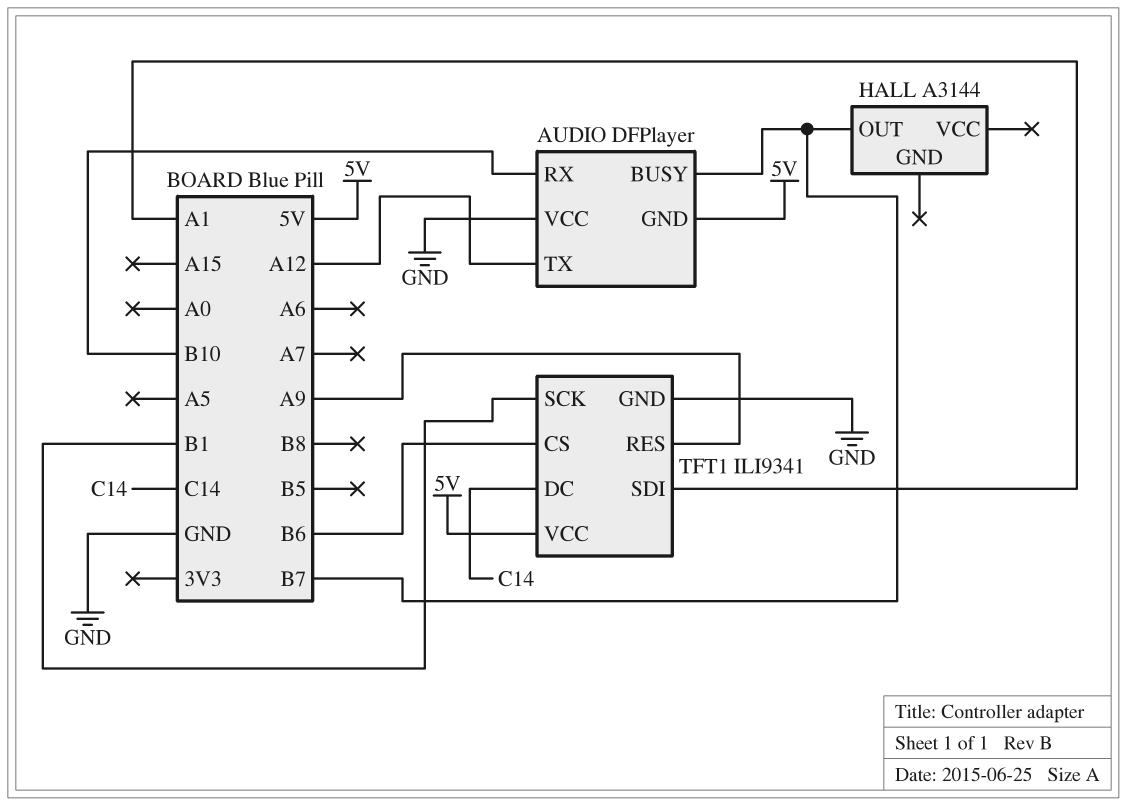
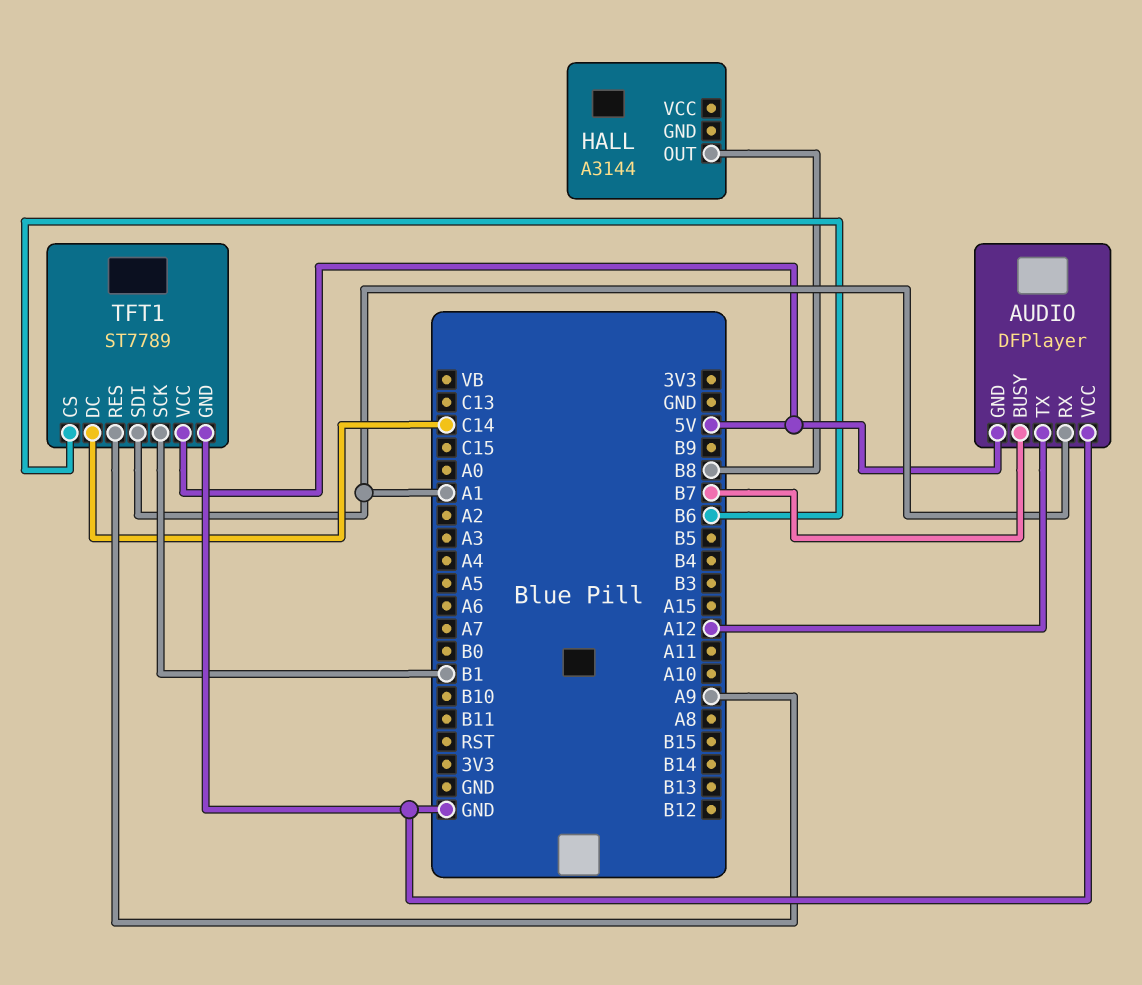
AUDIO pin RX: B10 -> A1
HALL pin OUT: B7 -> B8
TFT1: ILI9341 -> ST7789

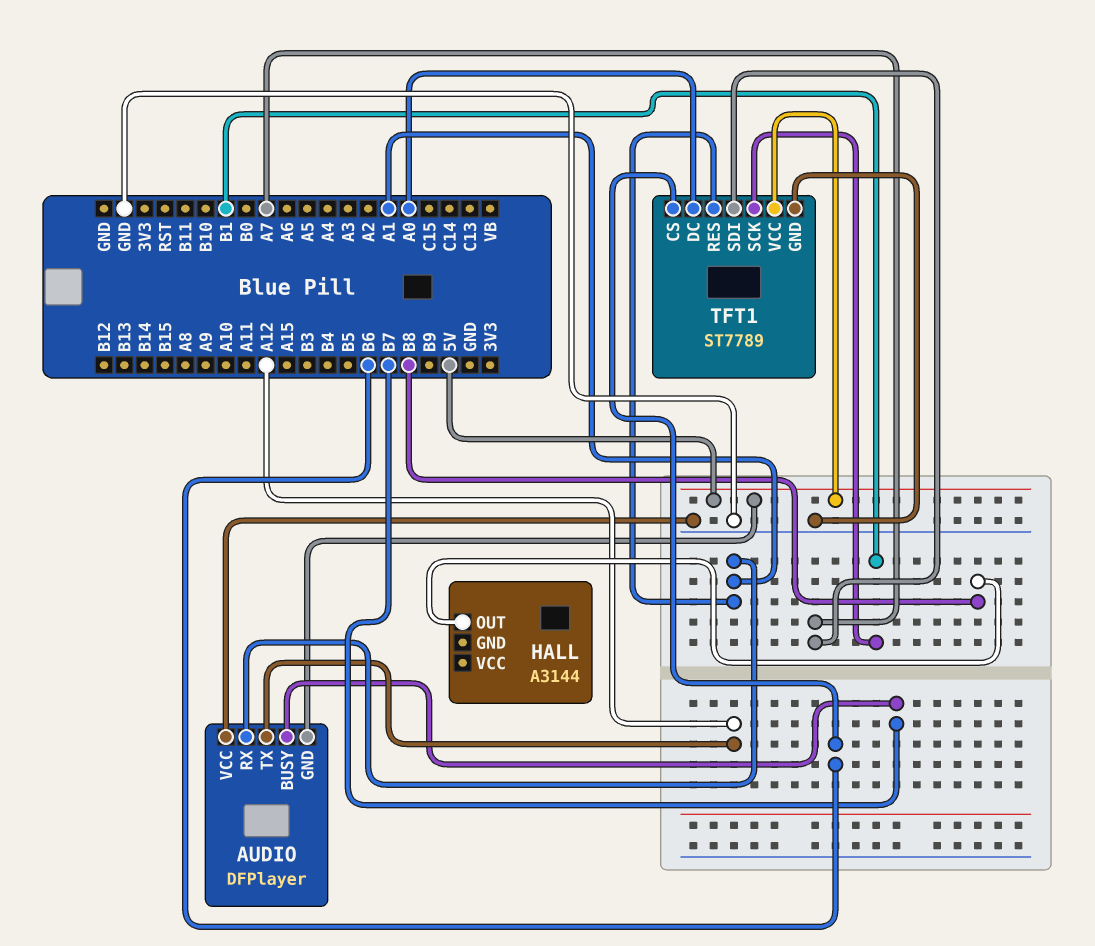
TFT1 pin DC: C14 -> A0
TFT1 pin RES: A9 -> A1
TFT1 pin SDI: A1 -> A7

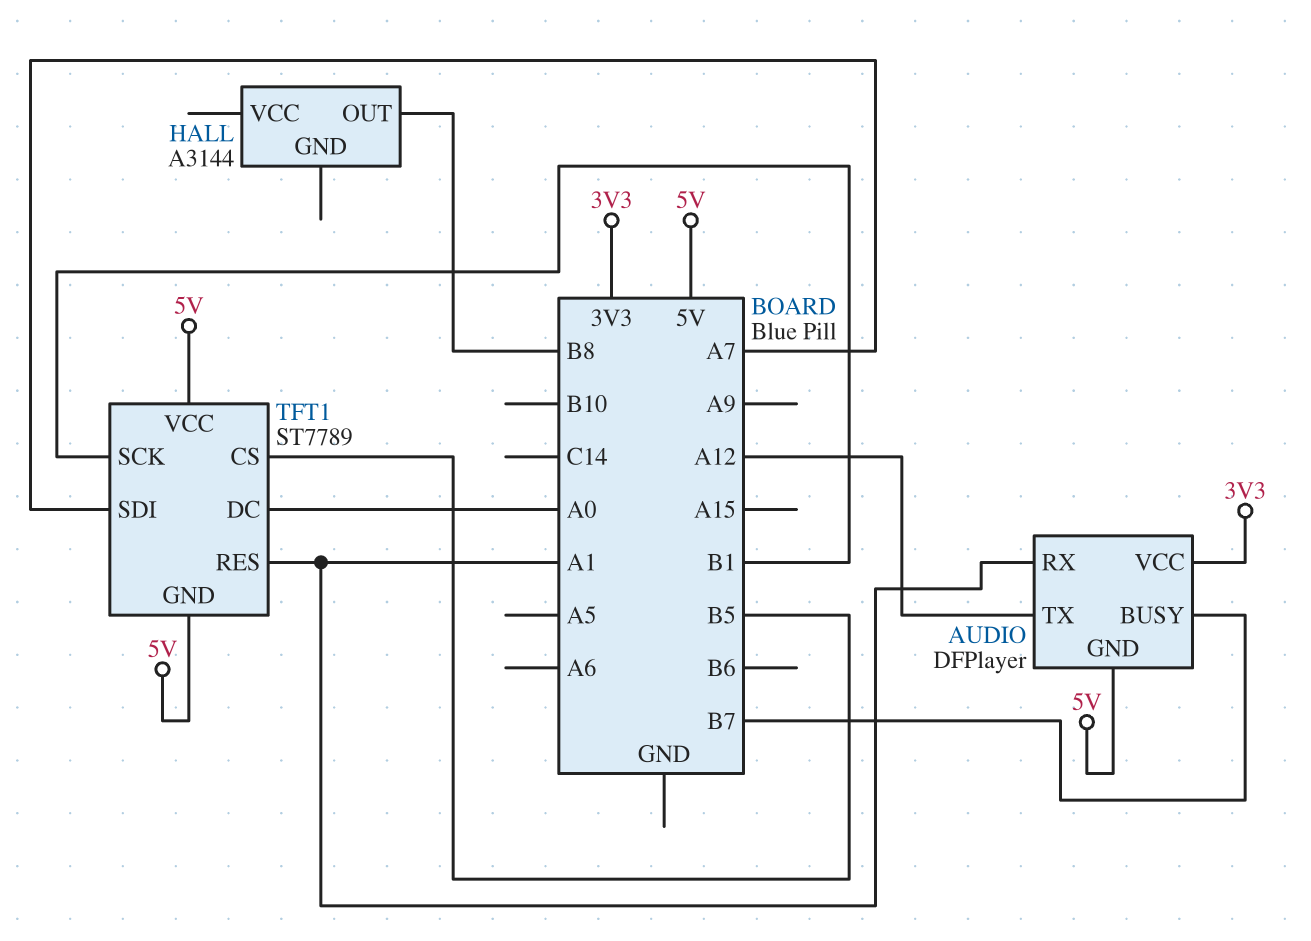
AUDIO pin VCC: GND -> 3V3
TFT1 pin CS: B6 -> B5
TFT1 pin GND: GND -> 5V

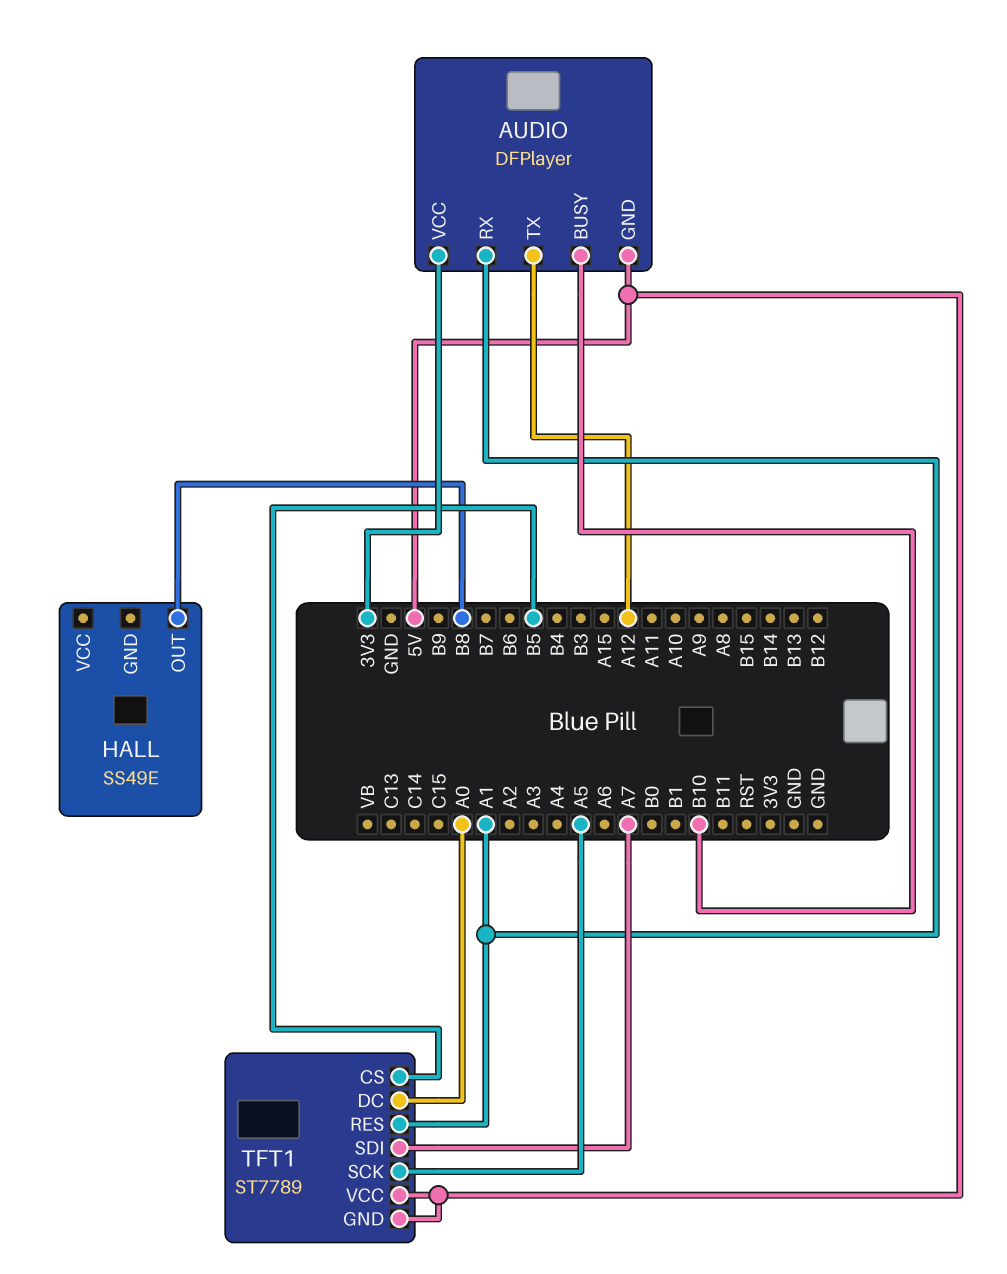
AUDIO pin BUSY: B7 -> B10
HALL: A3144 -> SS49E
TFT1 pin SCK: B1 -> A5

